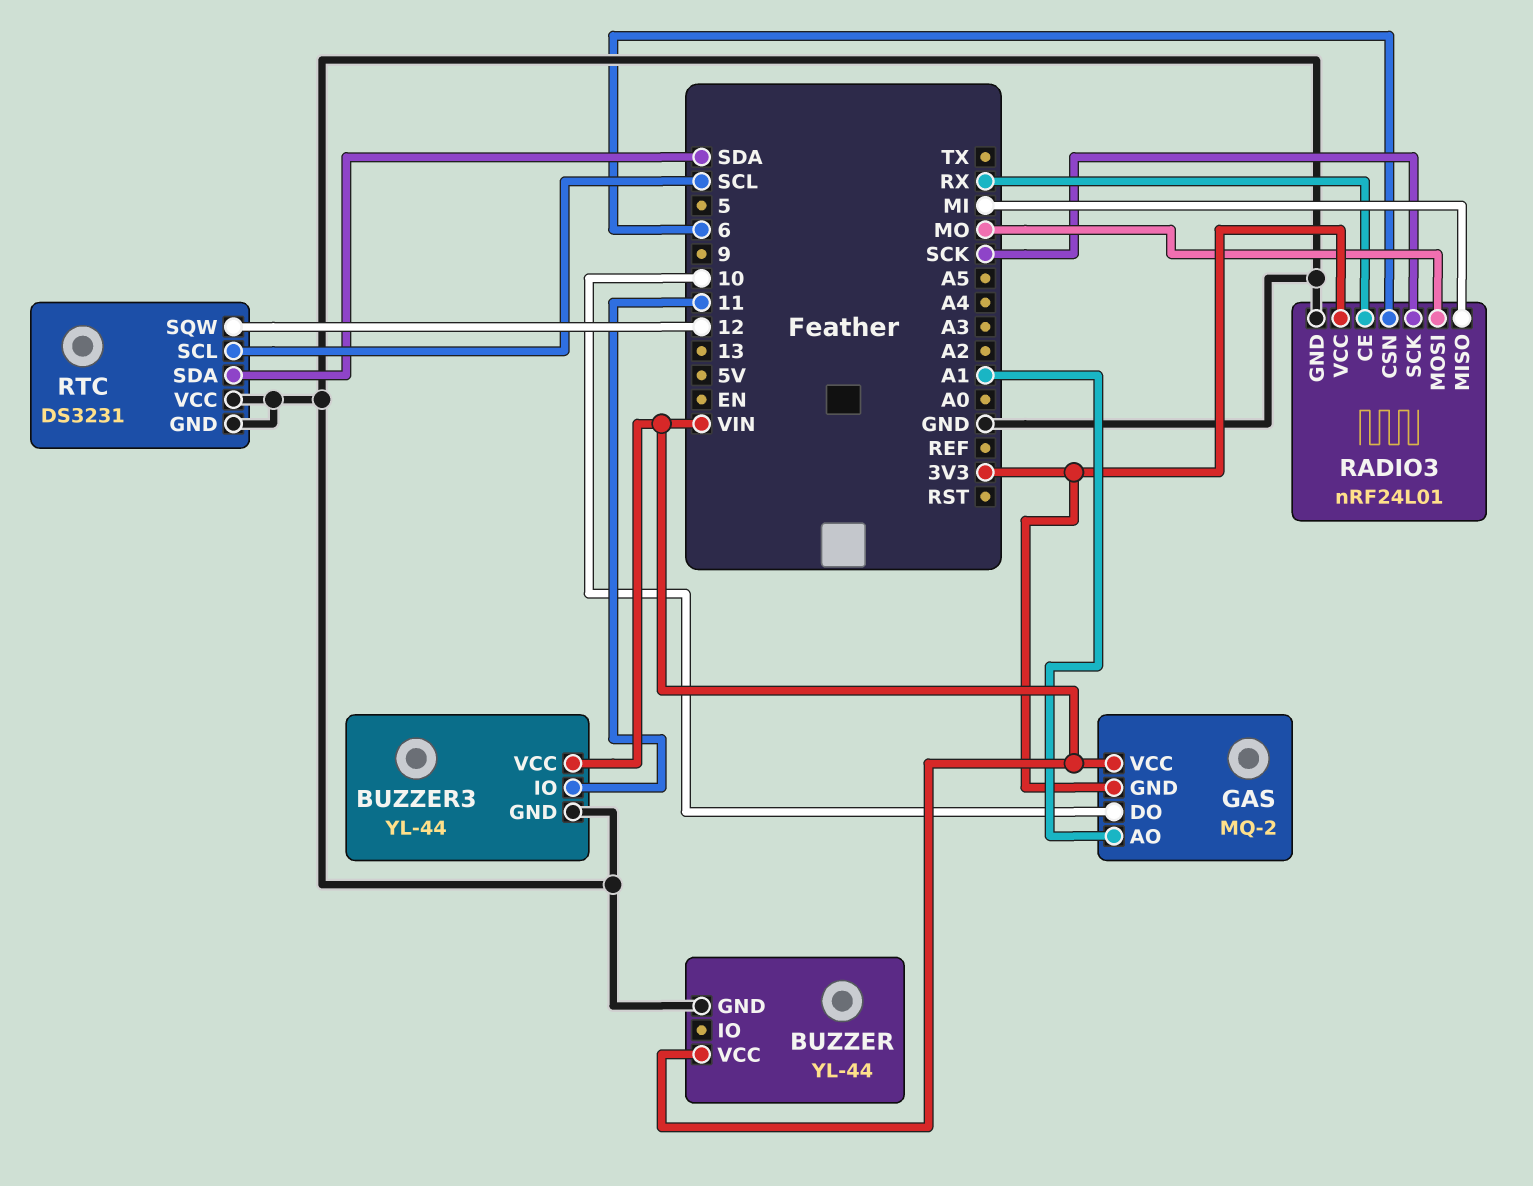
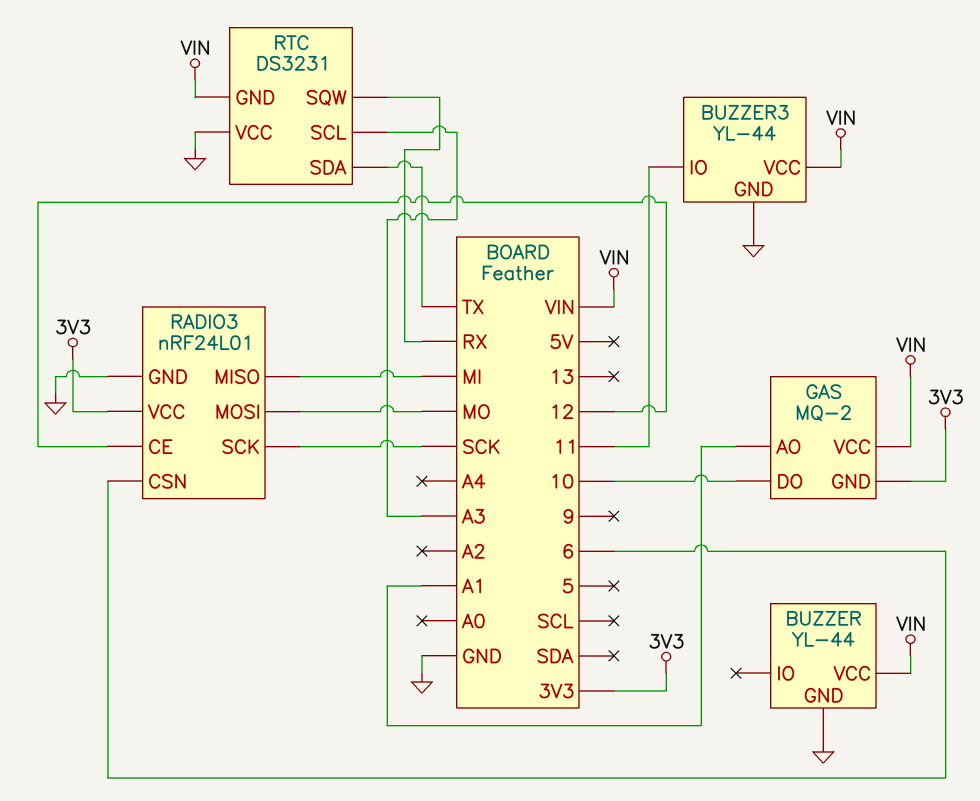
RADIO3 pin CE: RX -> 12
RTC pin GND: GND -> VIN
RTC pin SCL: SCL -> A3
RTC pin SDA: SDA -> TX
RTC pin SQW: 12 -> RX

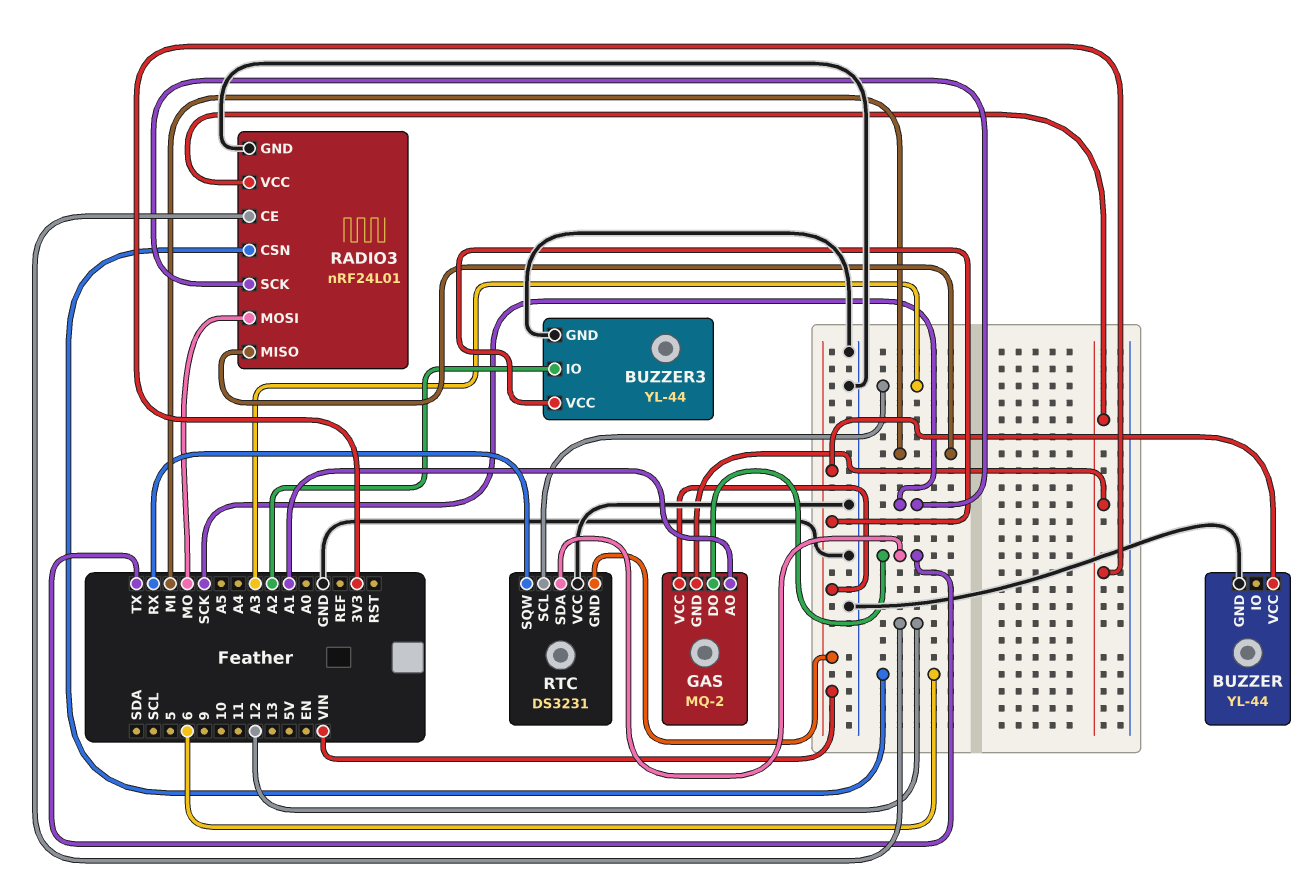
BUZZER3 pin IO: 11 -> A2
GAS pin DO: 10 -> TX

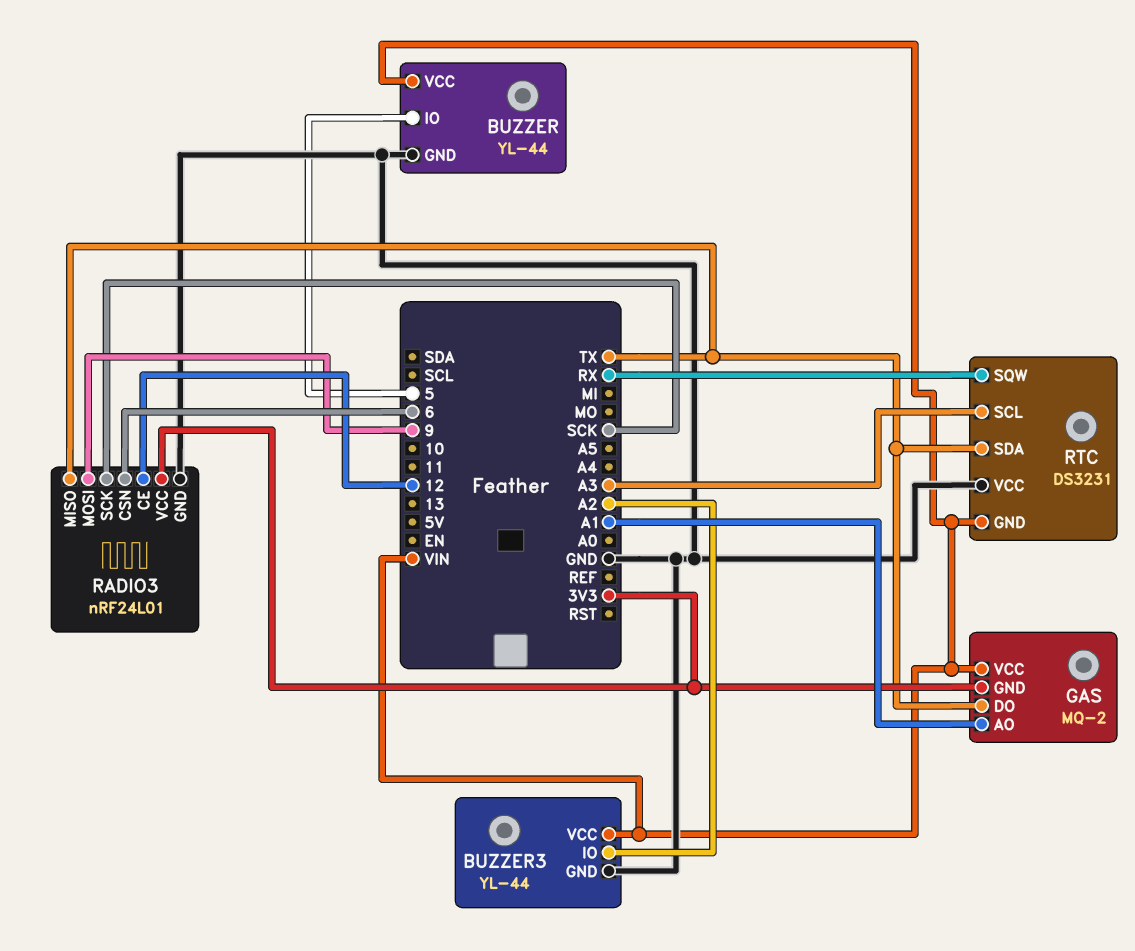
BUZZER pin IO: none -> 5
RADIO3 pin MISO: MI -> TX
RADIO3 pin MOSI: MO -> 9

